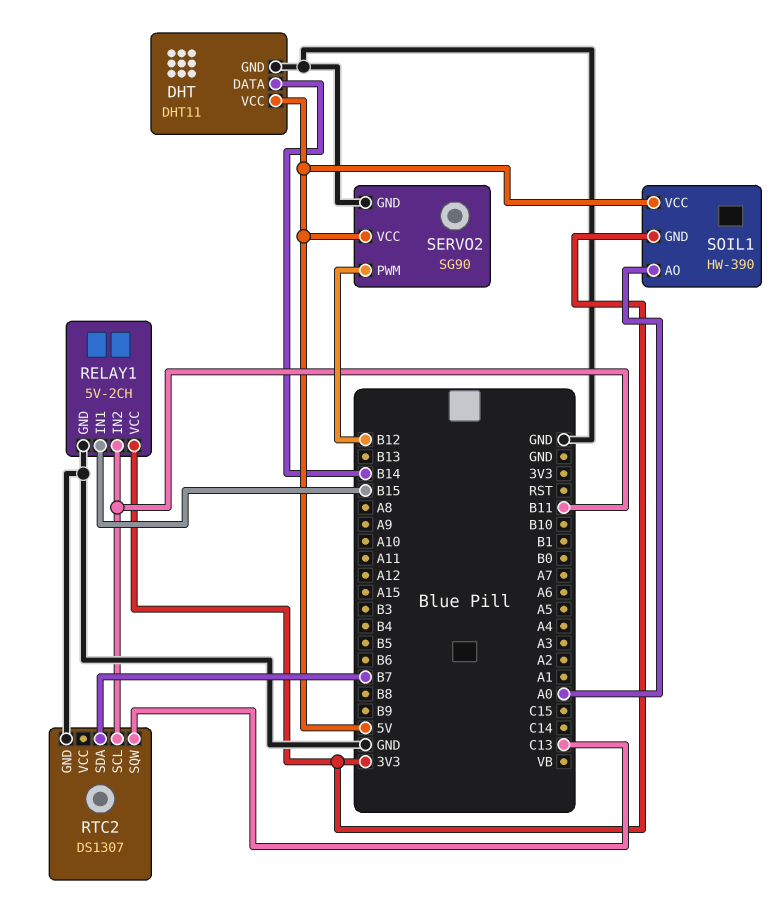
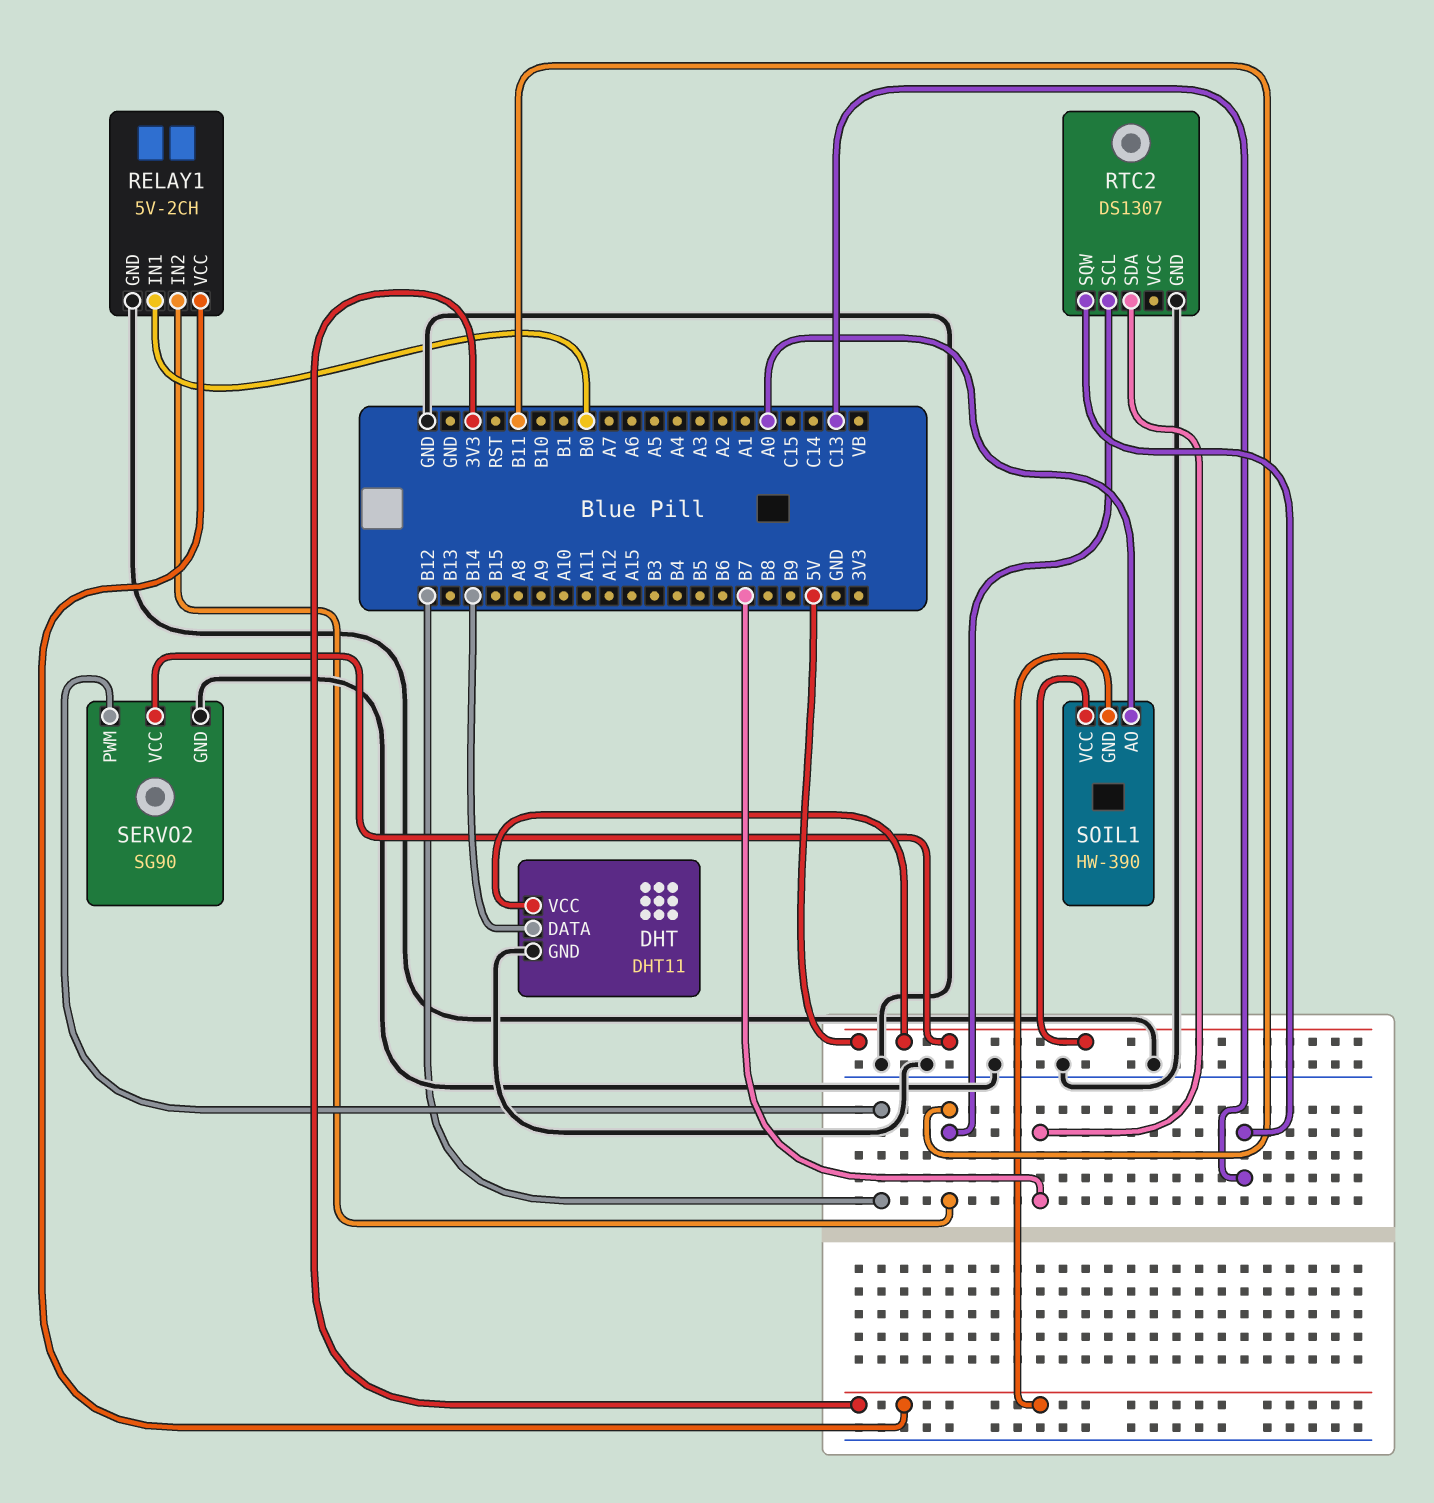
RELAY1 pin IN1: B15 -> B0

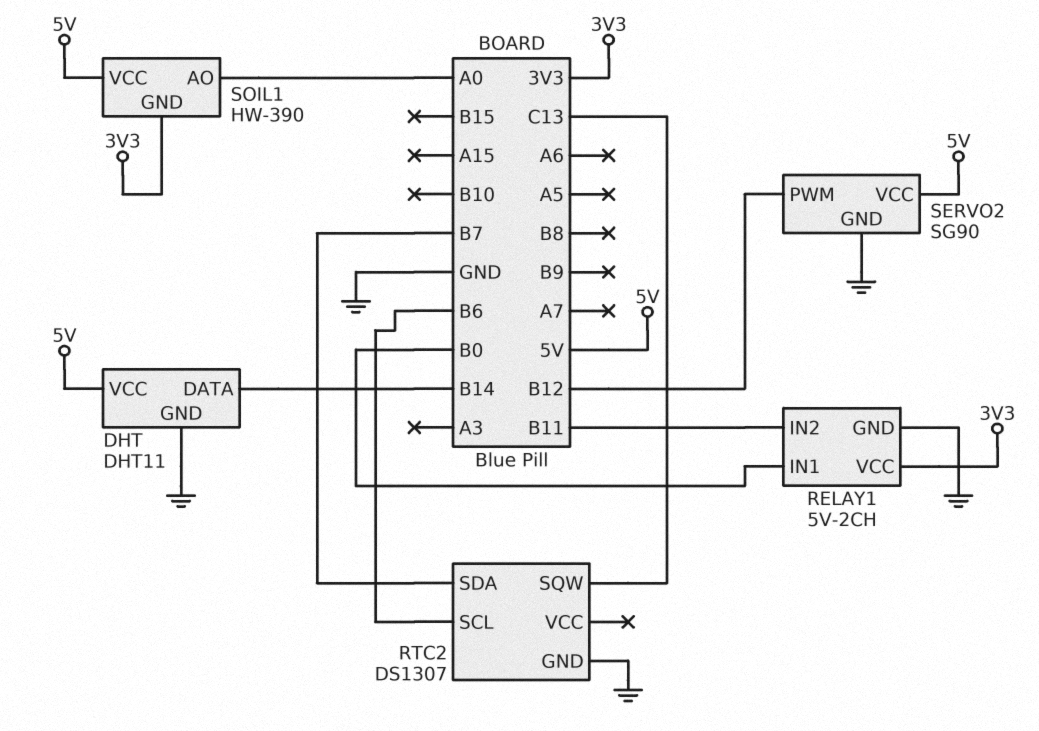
RTC2 pin SCL: B11 -> B6

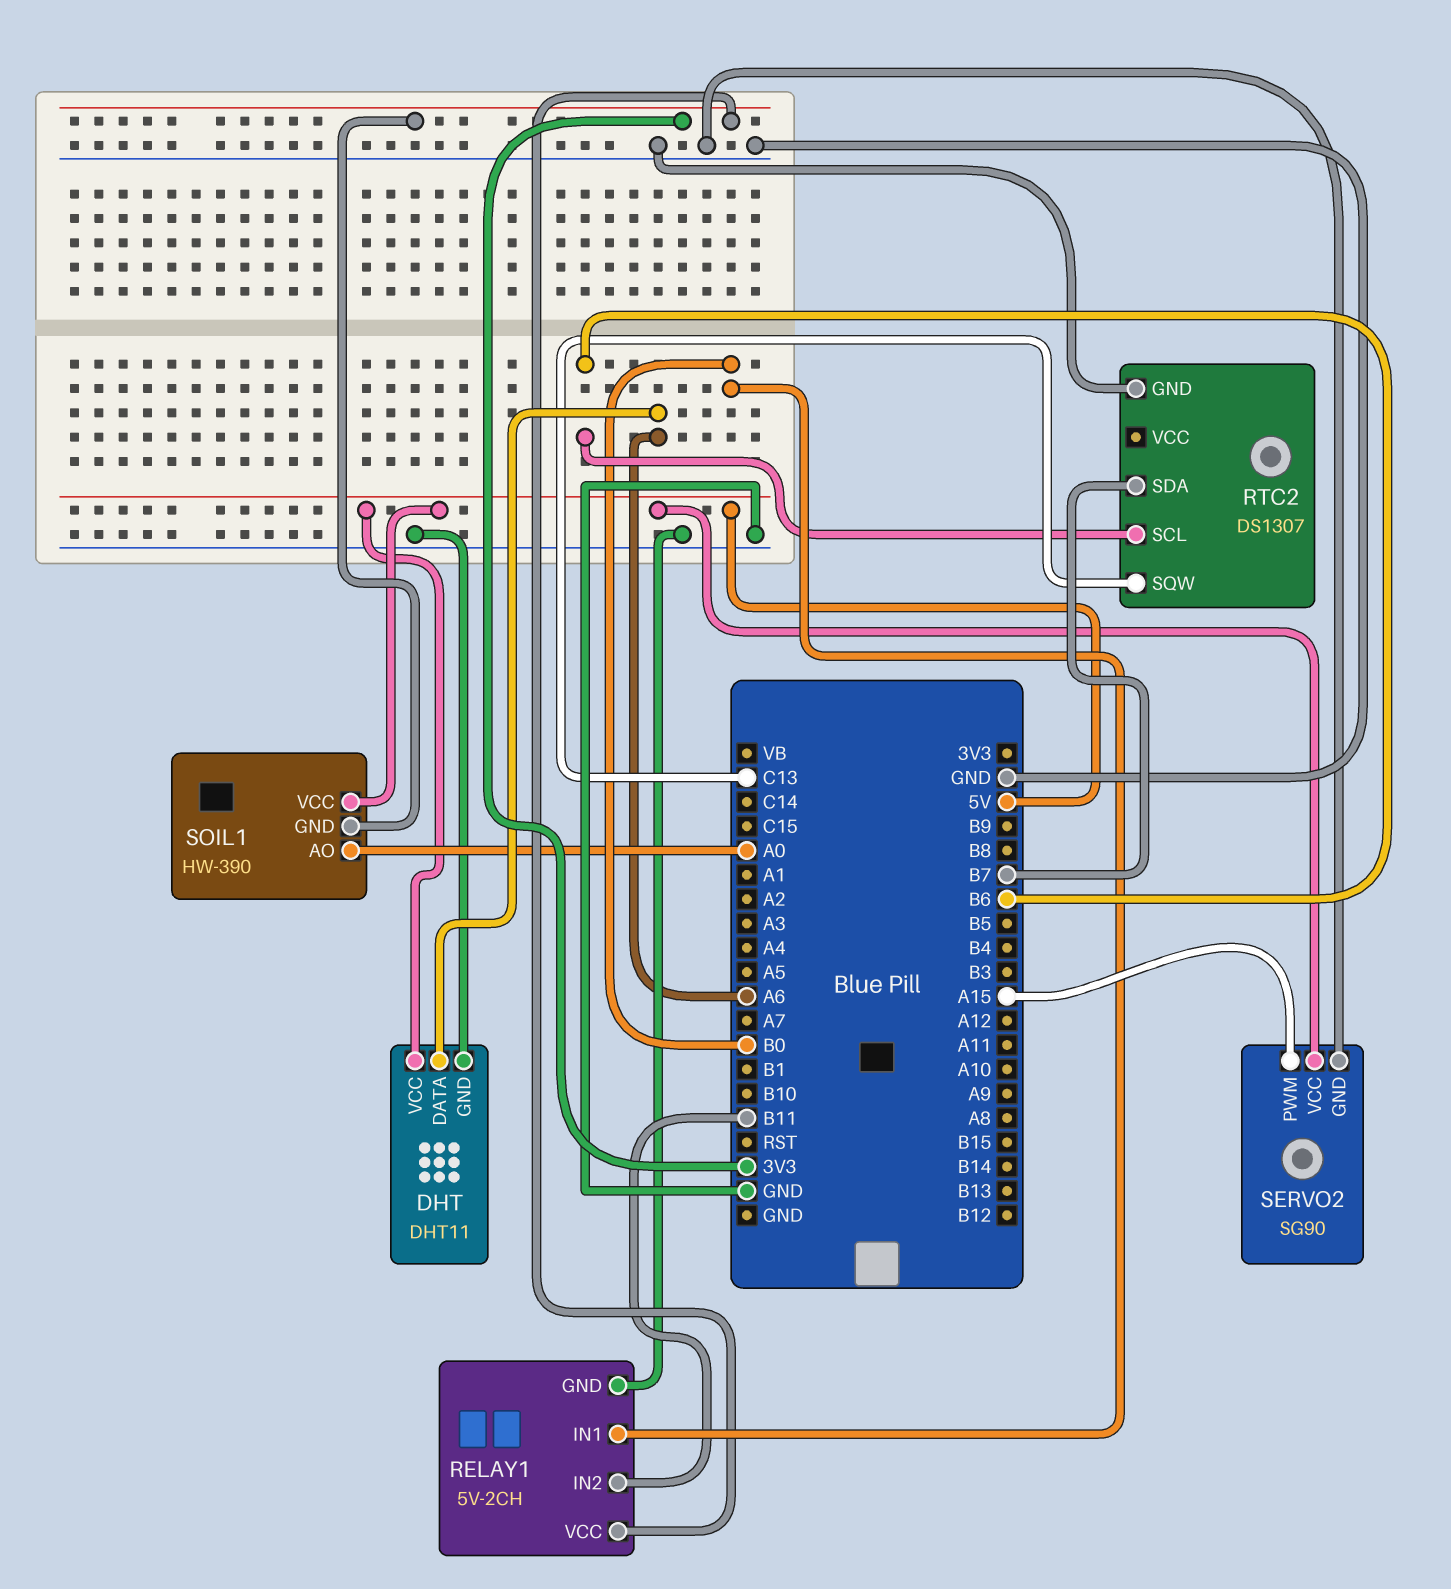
DHT pin DATA: B14 -> A6
SERVO2 pin PWM: B12 -> A15

